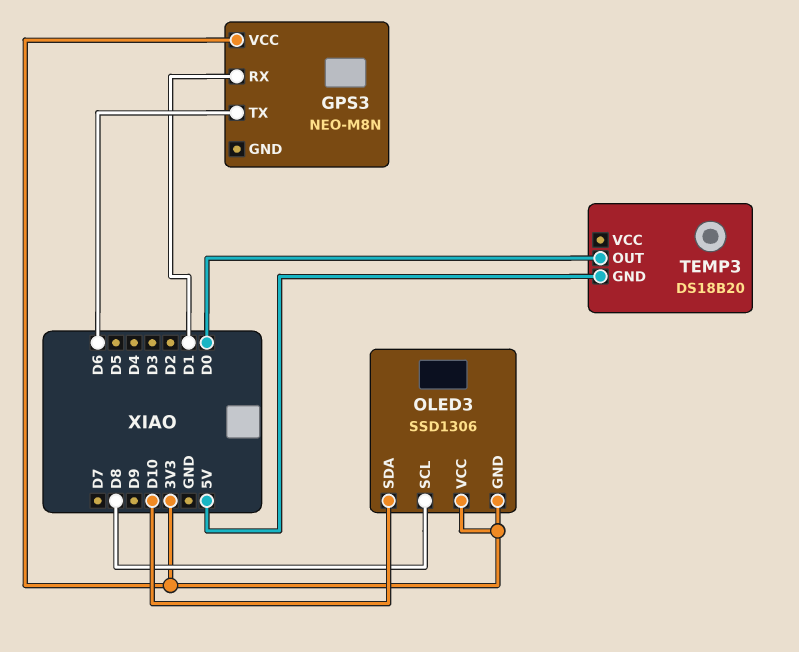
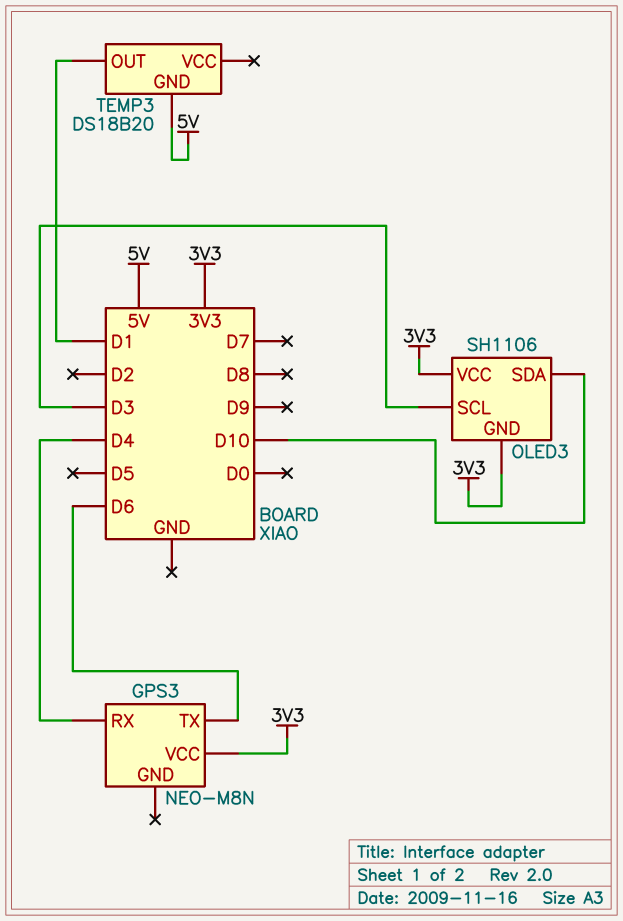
GPS3 pin RX: D1 -> D4
OLED3: SSD1306 -> SH1106
OLED3 pin SCL: D8 -> D3
TEMP3 pin OUT: D0 -> D1

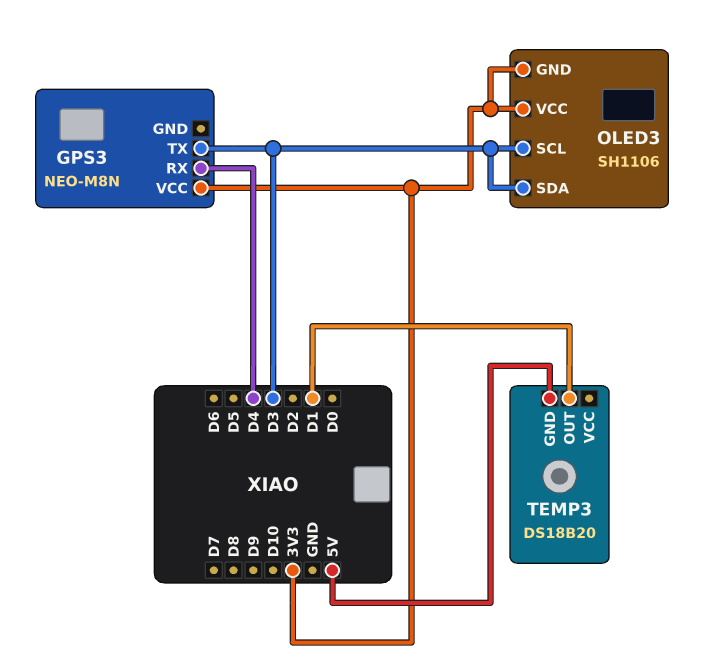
GPS3 pin TX: D6 -> D3
OLED3 pin SDA: D10 -> D3

